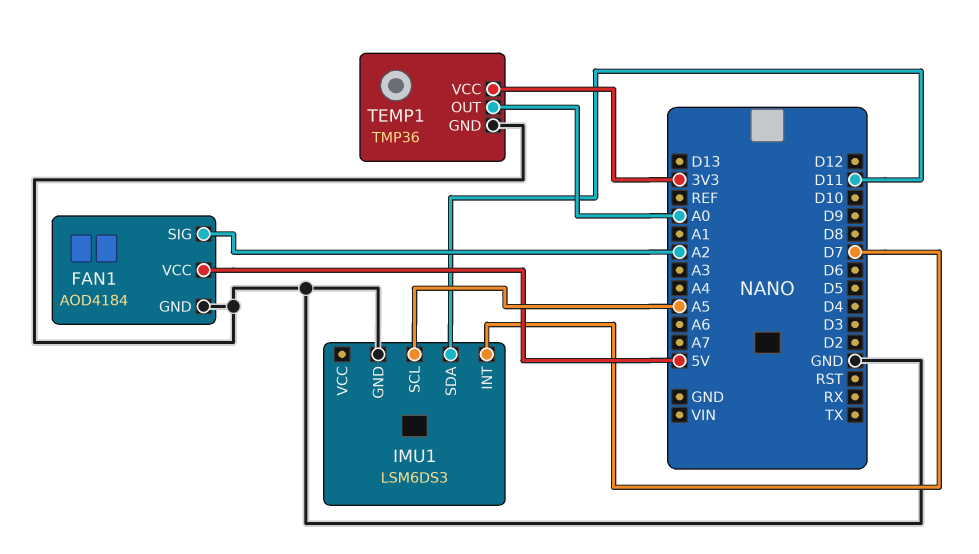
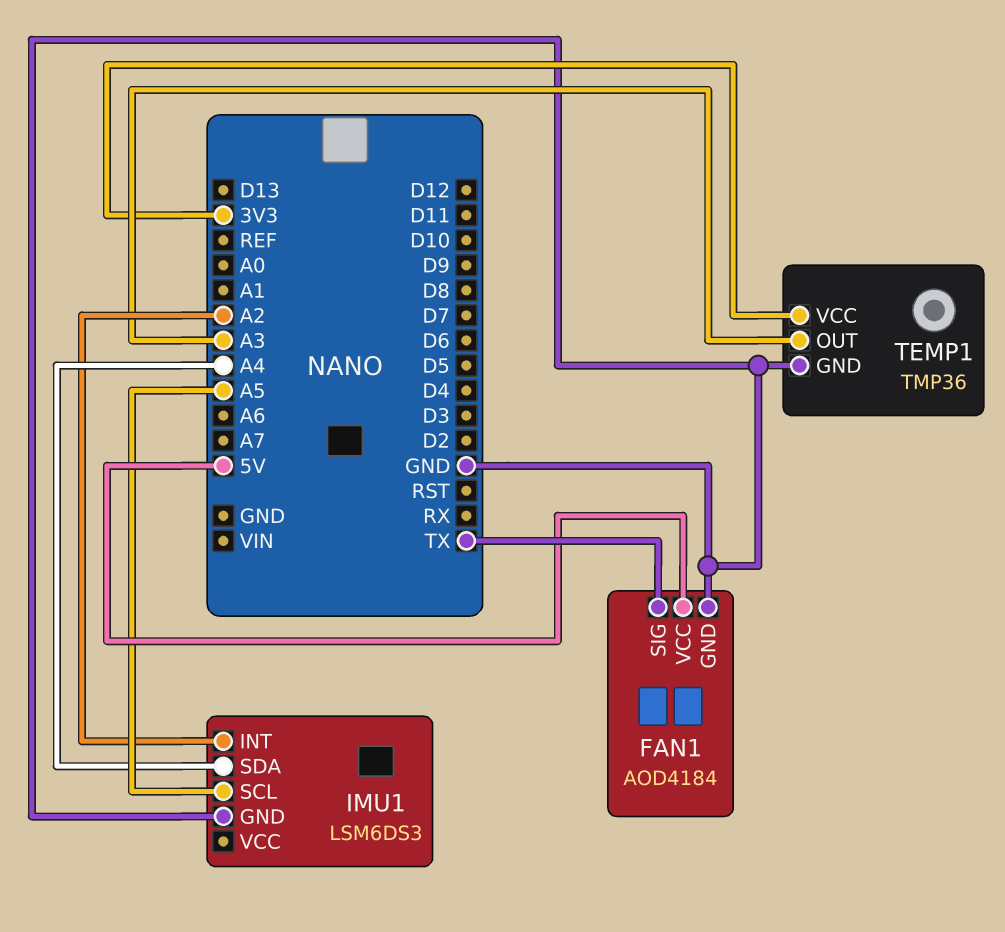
FAN1 pin SIG: A2 -> TX
IMU1 pin INT: D7 -> A2
IMU1 pin SDA: D11 -> A4
TEMP1 pin OUT: A0 -> A3

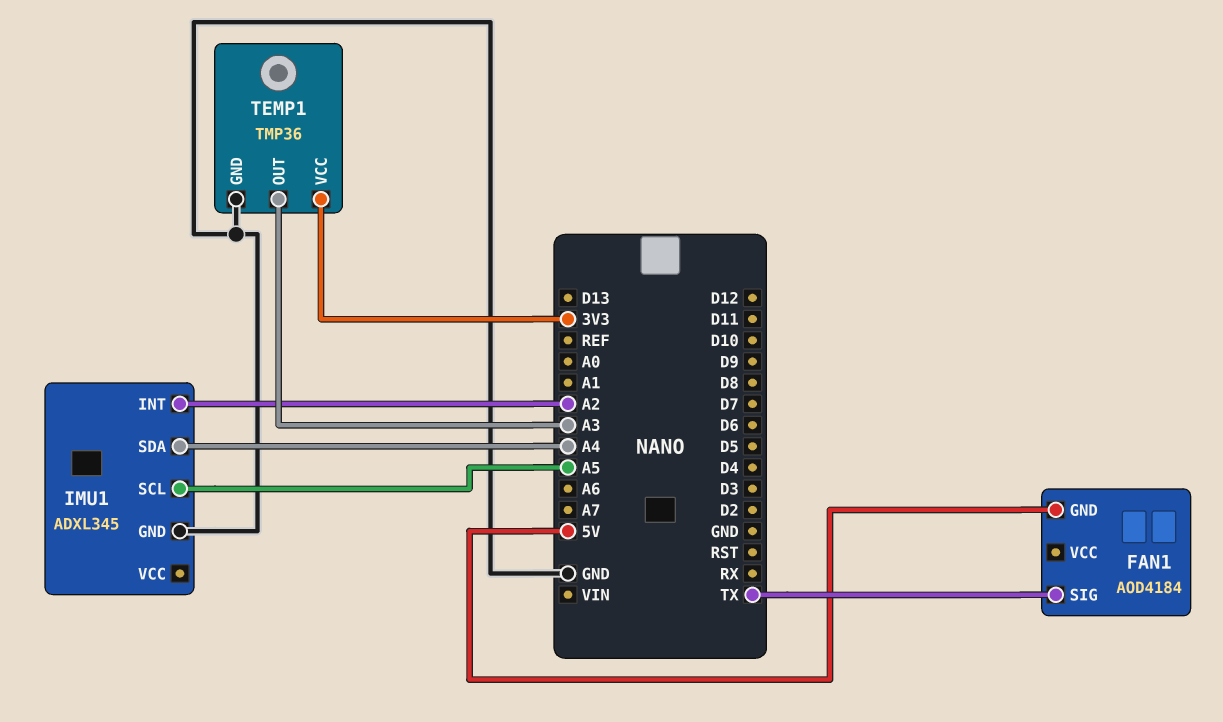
FAN1 pin GND: GND -> 5V
FAN1 pin VCC: 5V -> none
IMU1: LSM6DS3 -> ADXL345

